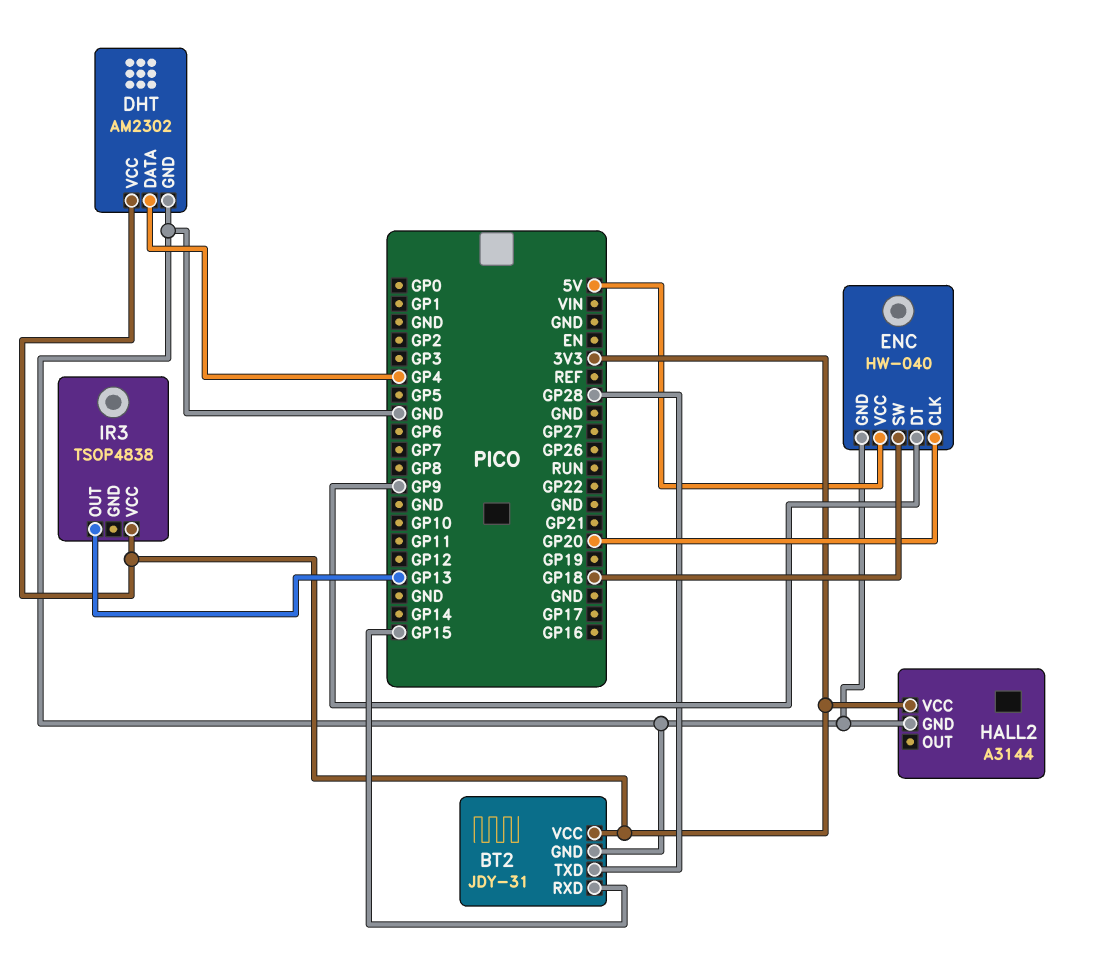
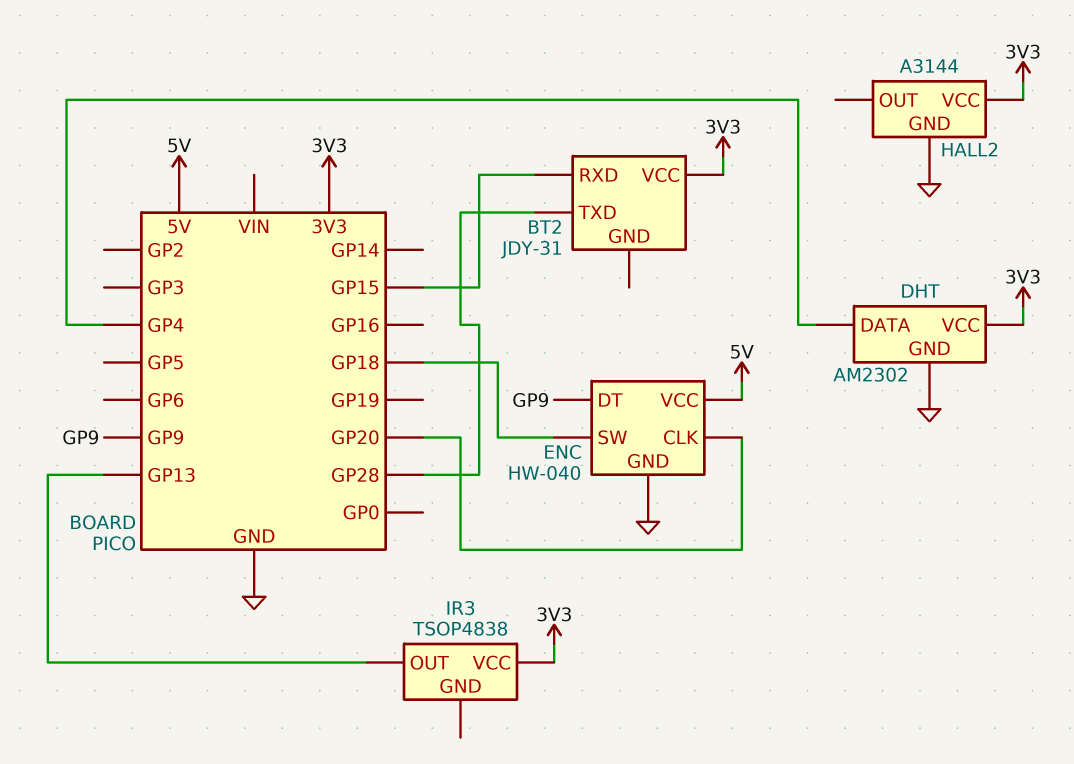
BT2 pin GND: GND -> none

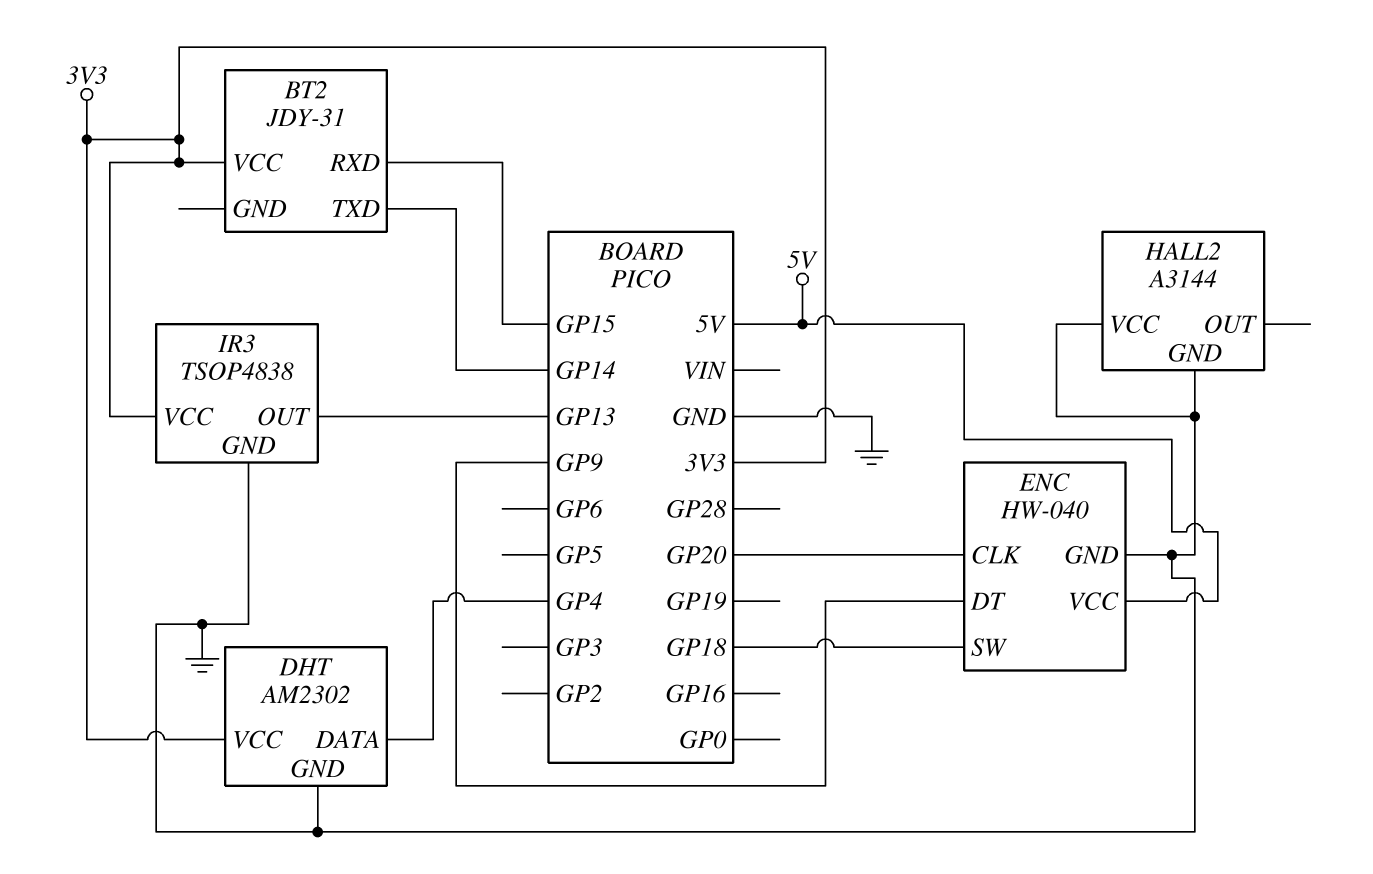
BT2 pin TXD: GP28 -> GP14
HALL2 pin VCC: 3V3 -> GND
IR3 pin GND: none -> GND

